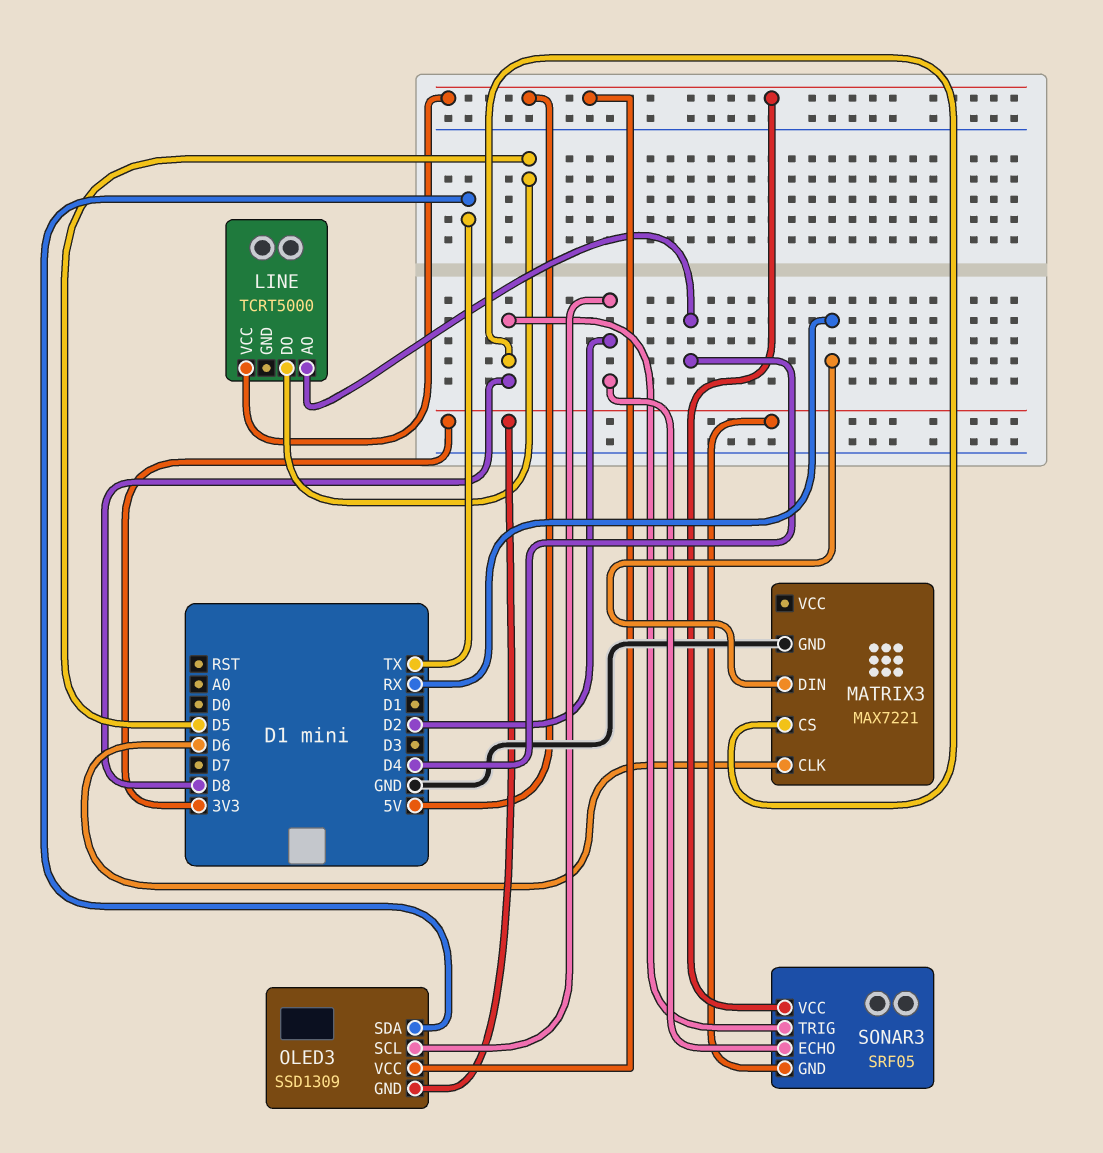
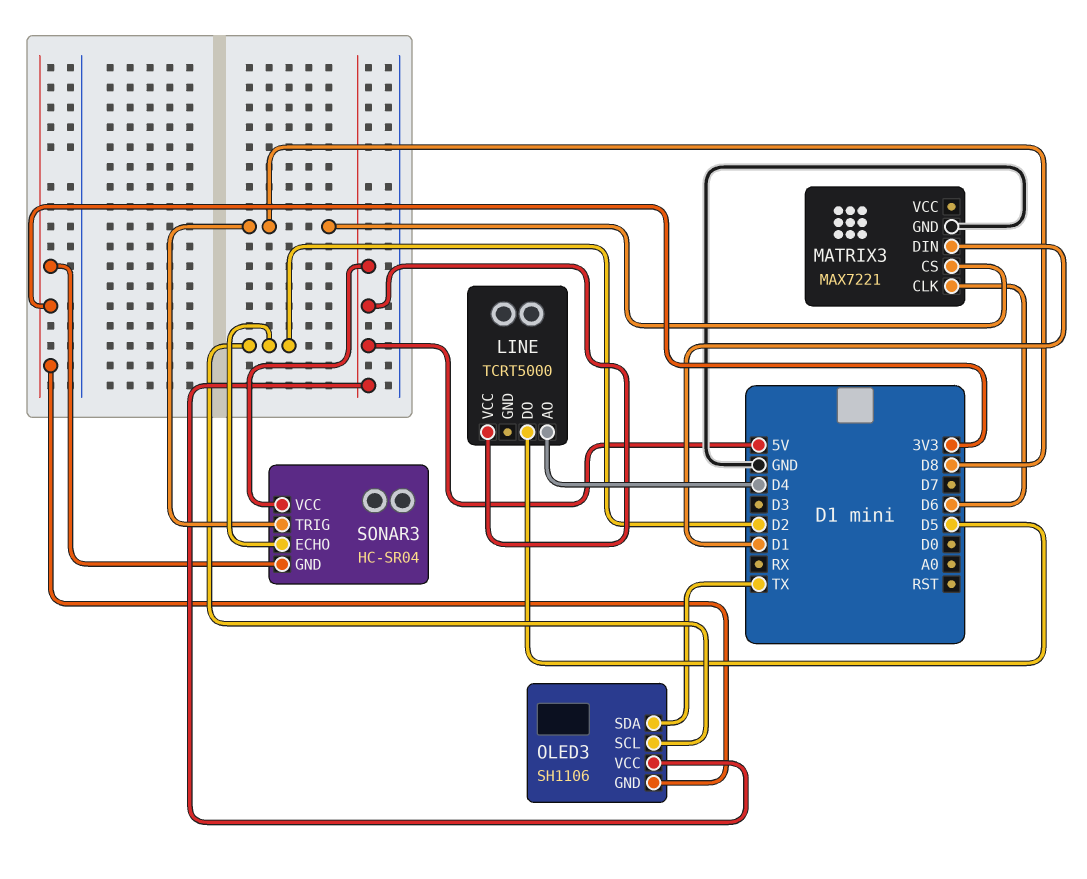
MATRIX3 pin DIN: RX -> D1
OLED3: SSD1309 -> SH1106
SONAR3: SRF05 -> HC-SR04

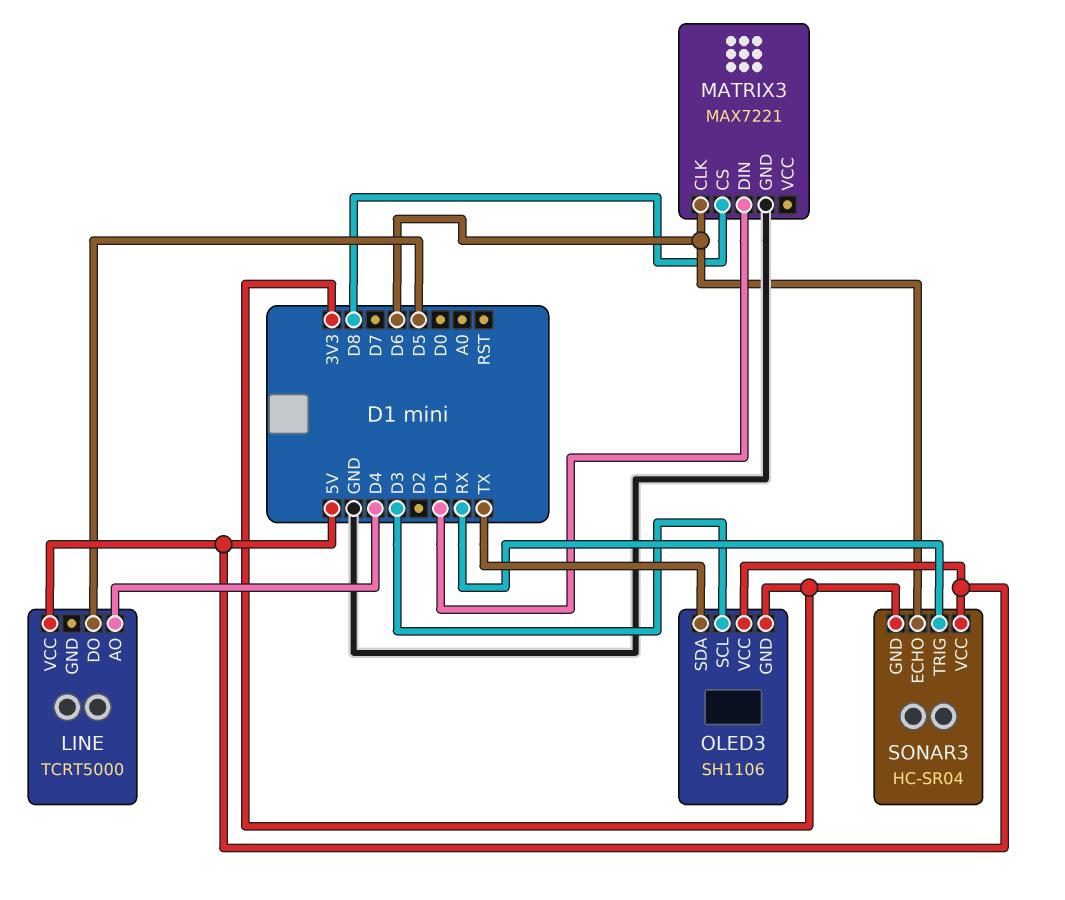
OLED3 pin SCL: D2 -> D3
SONAR3 pin ECHO: D2 -> D6
SONAR3 pin TRIG: D8 -> RX

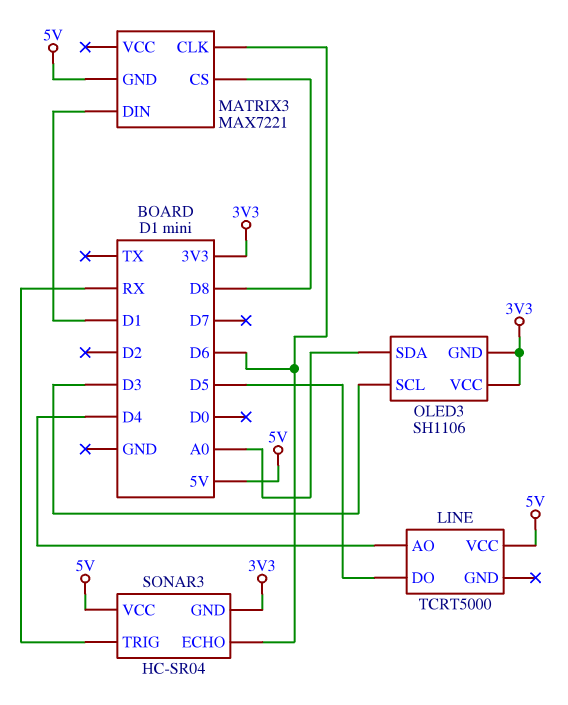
MATRIX3 pin GND: GND -> 5V
OLED3 pin SDA: TX -> A0
OLED3 pin VCC: 5V -> 3V3

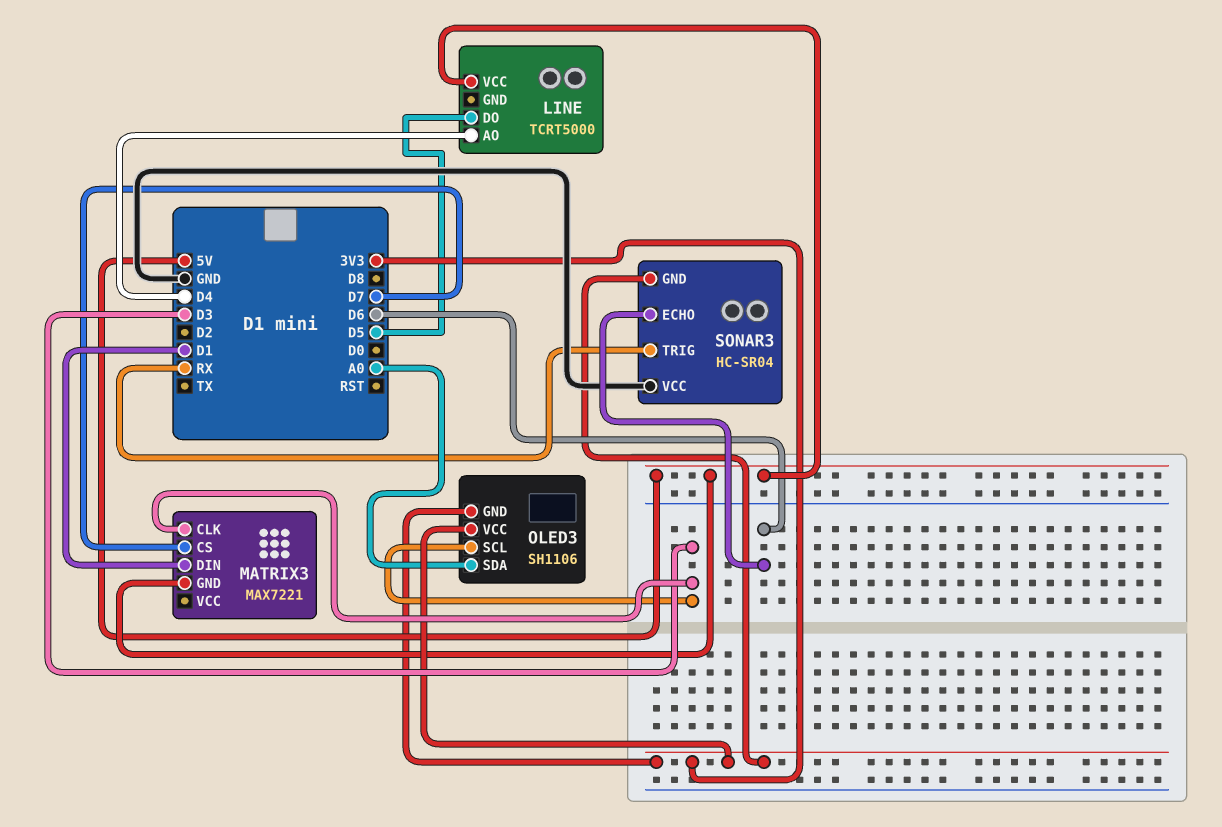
MATRIX3 pin CLK: D6 -> D3
MATRIX3 pin CS: D8 -> D7
SONAR3 pin VCC: 5V -> GND

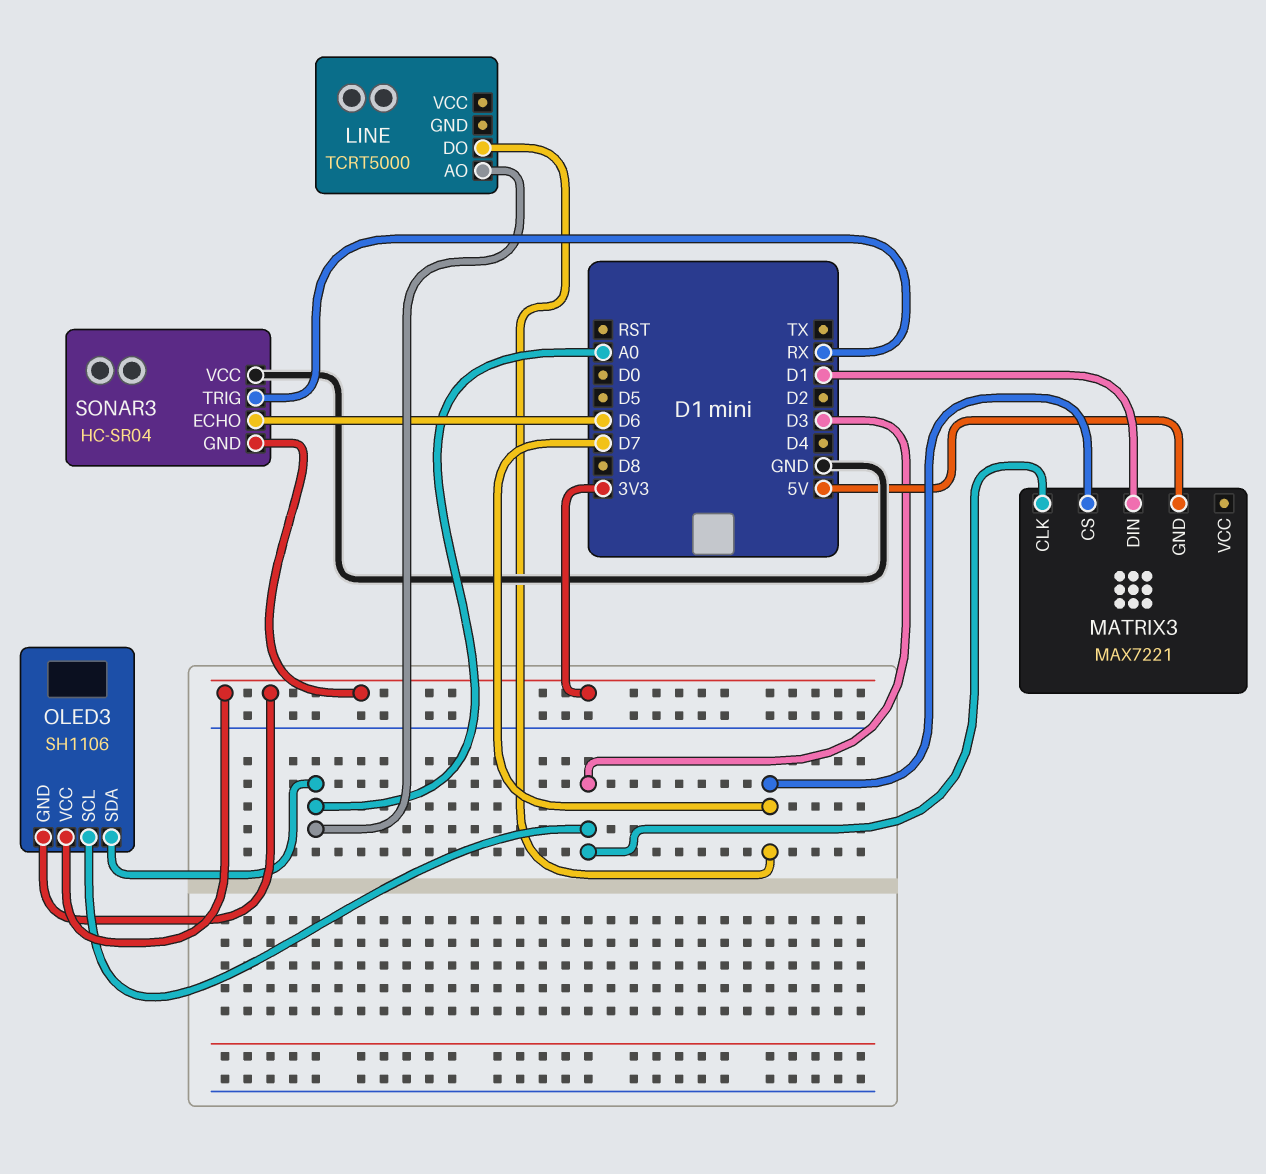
LINE pin AO: D4 -> A0
LINE pin DO: D5 -> D7
LINE pin VCC: 5V -> none

